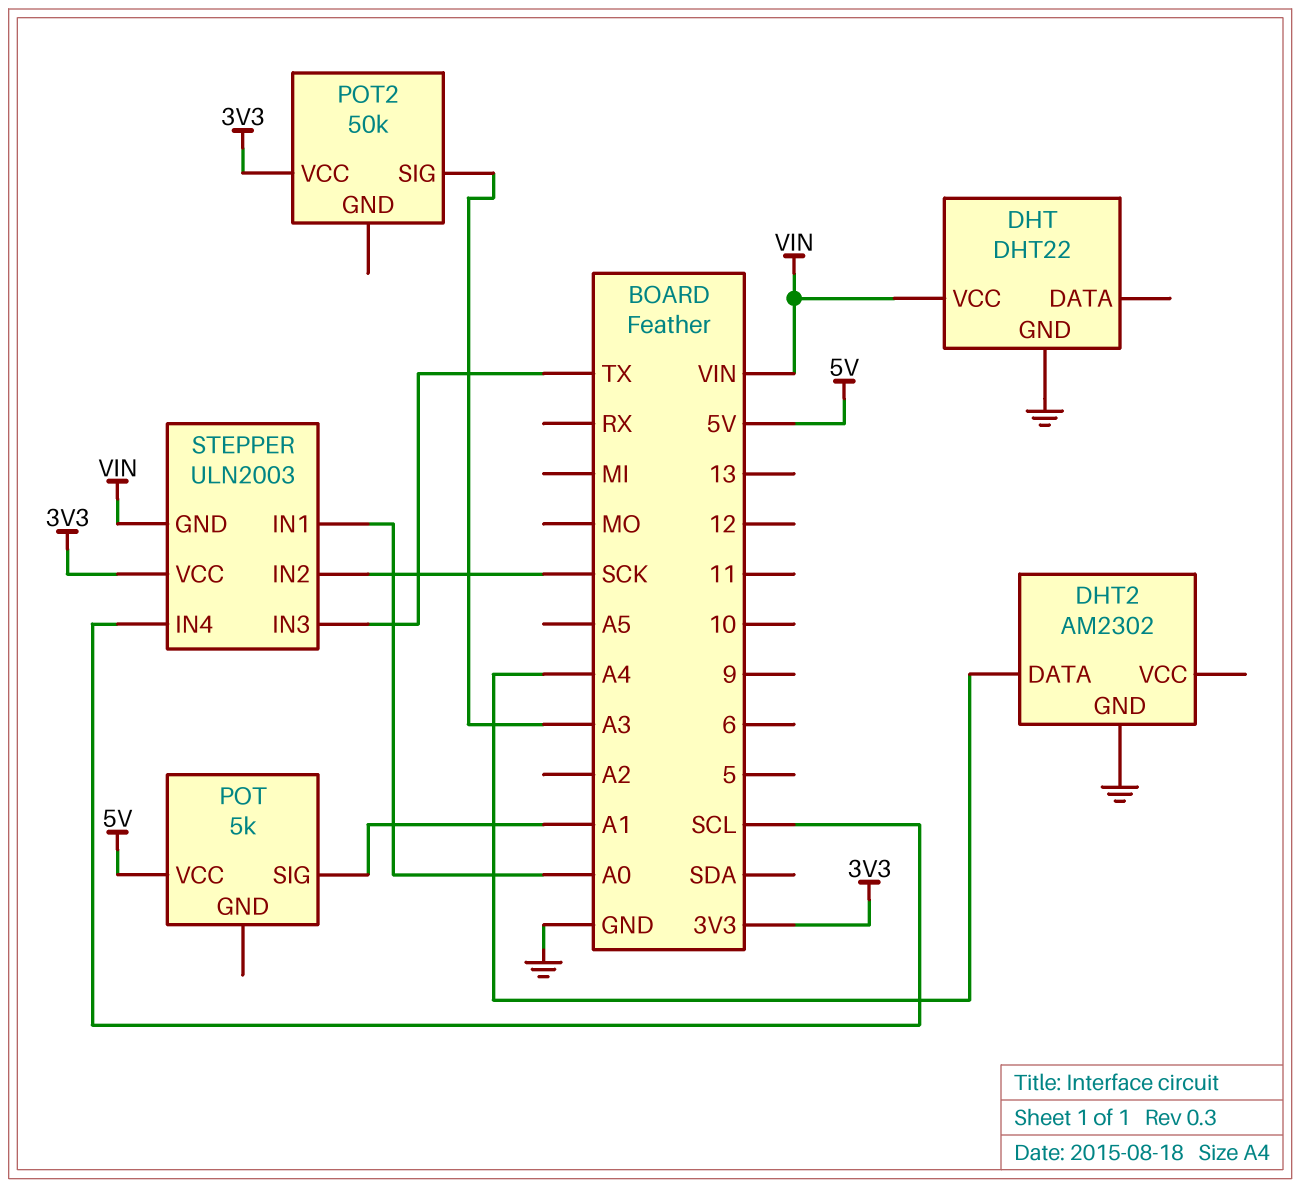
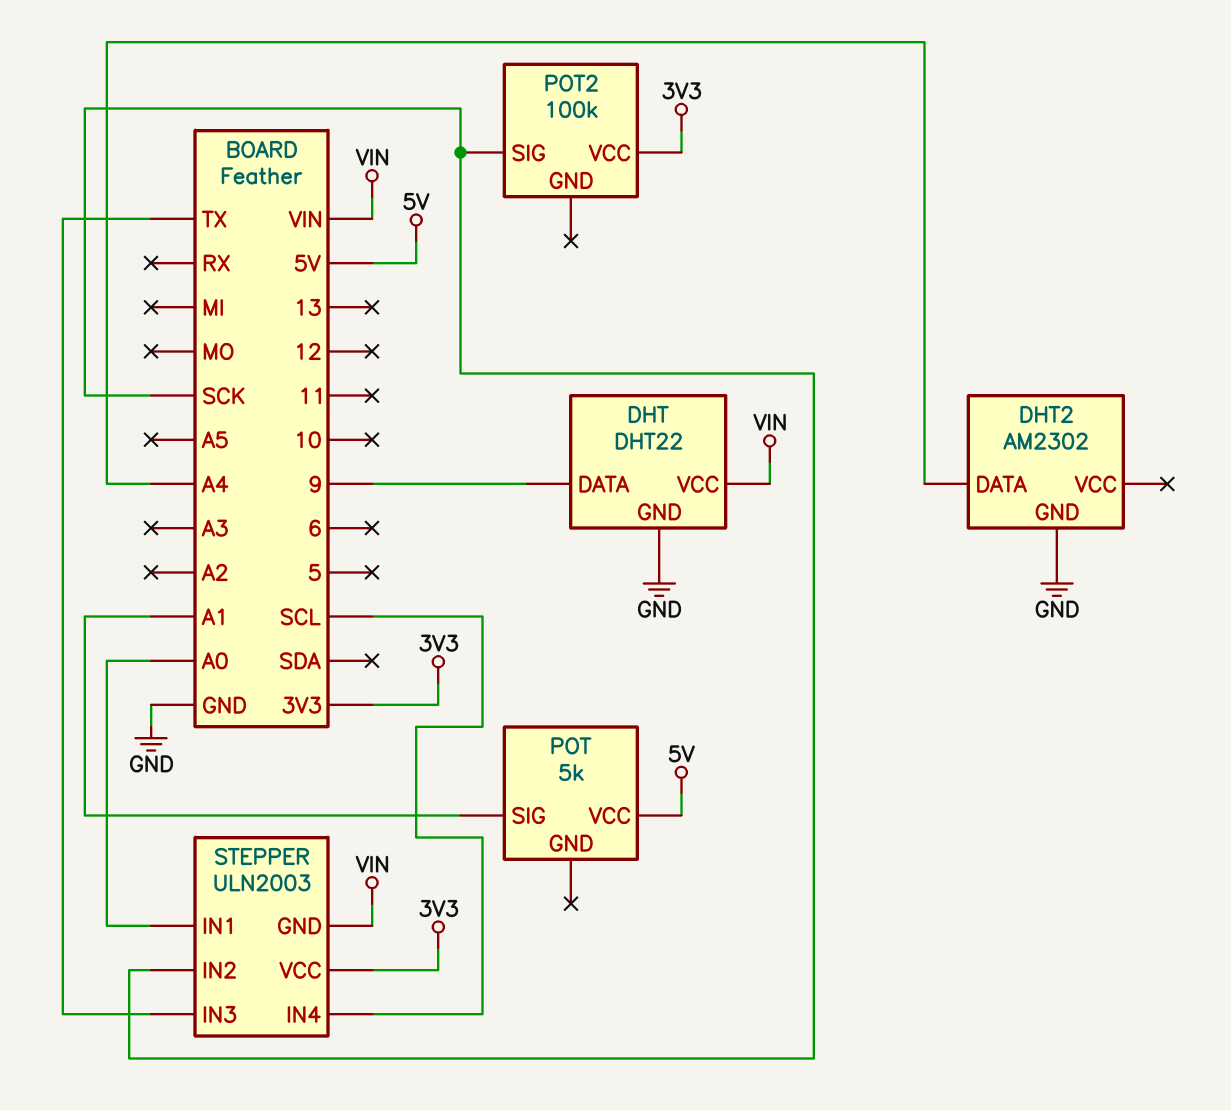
DHT pin DATA: none -> 9
POT2: 50k -> 100k
POT2 pin SIG: A3 -> SCK

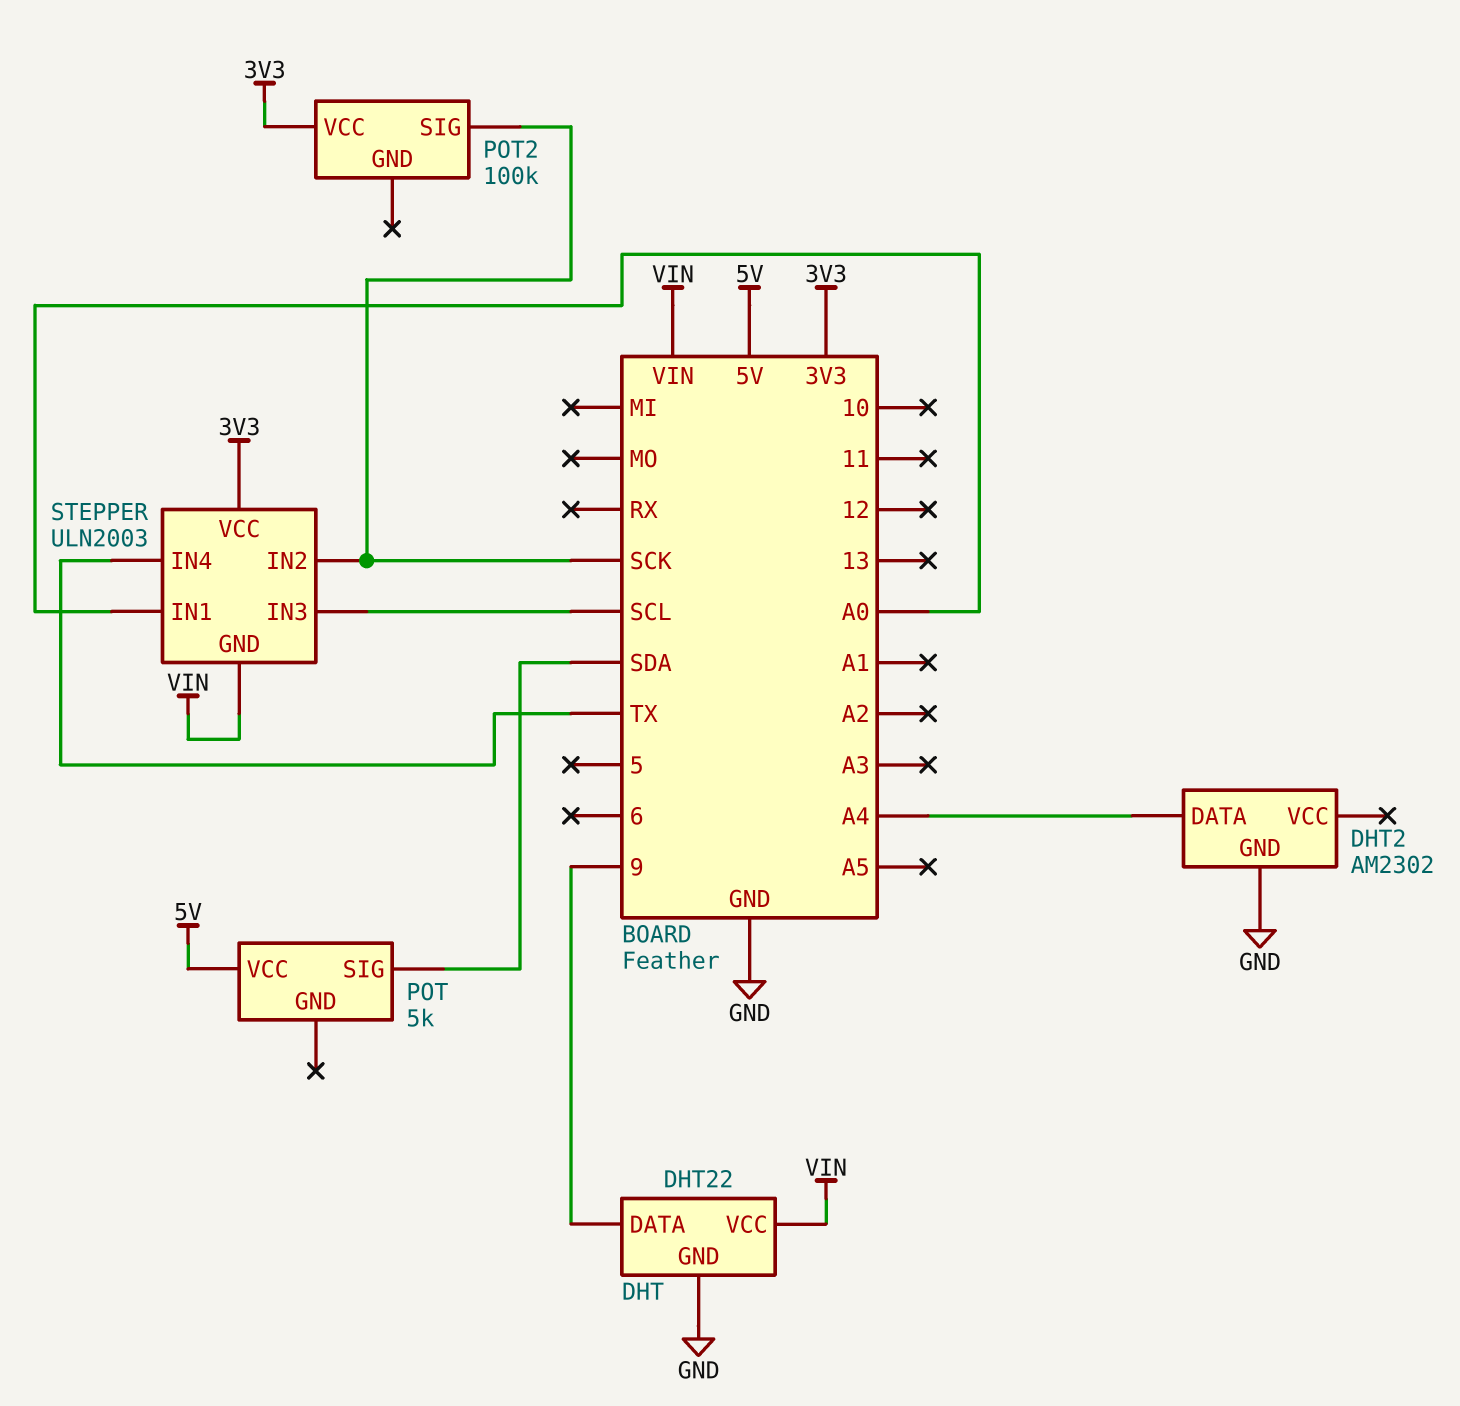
POT pin SIG: A1 -> SDA
STEPPER pin IN3: TX -> SCL
STEPPER pin IN4: SCL -> TX

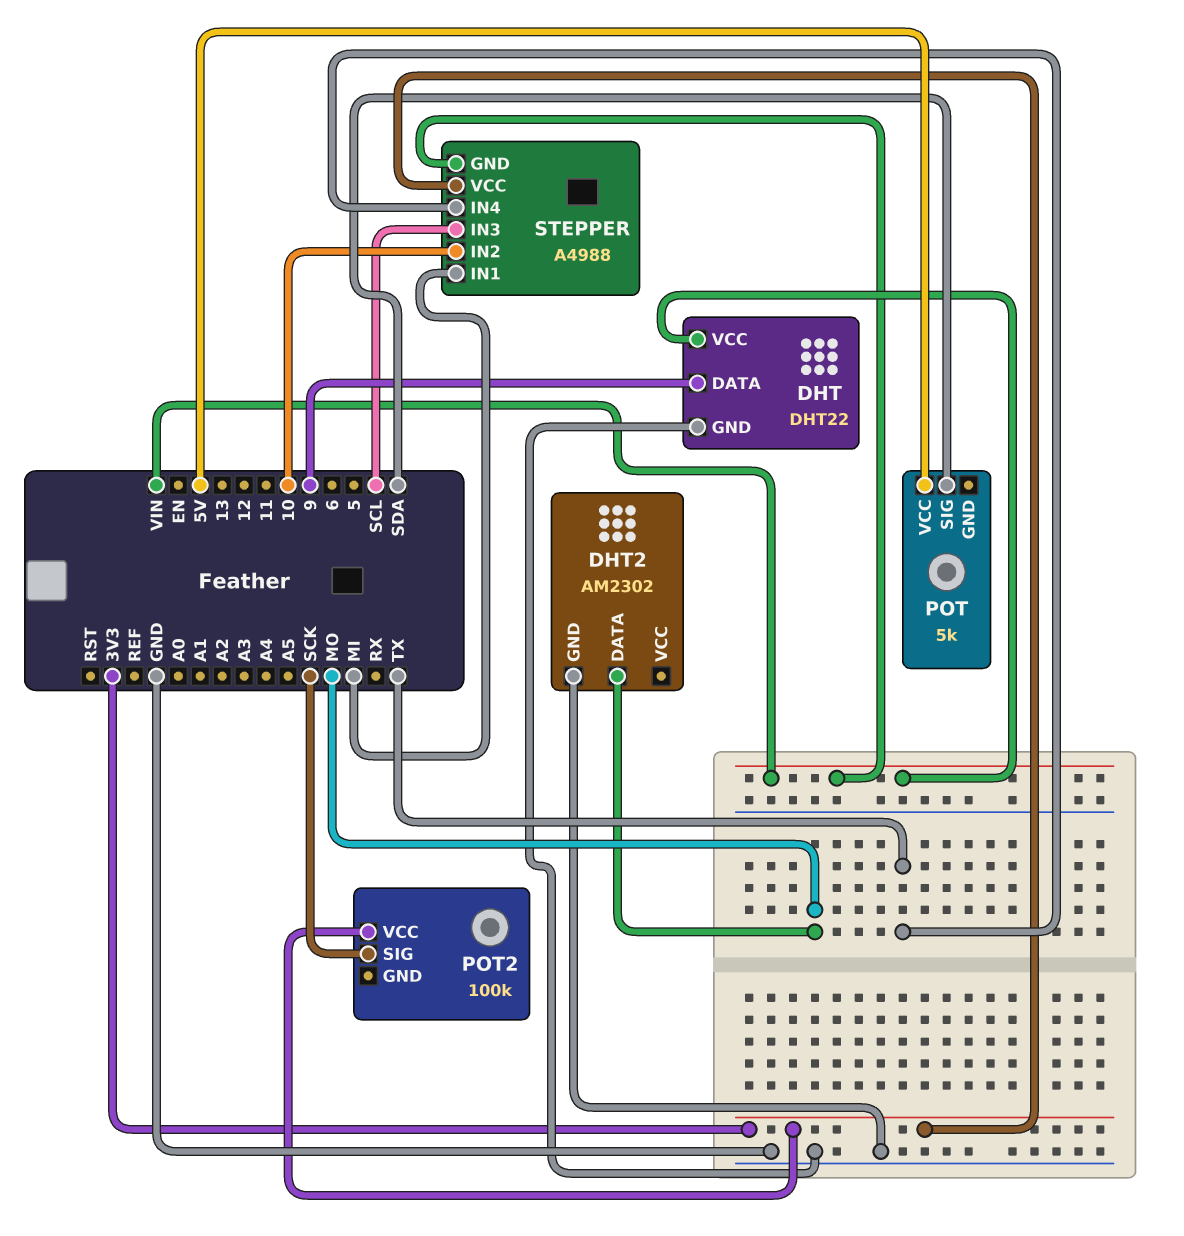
DHT2 pin DATA: A4 -> MO
STEPPER: ULN2003 -> A4988
STEPPER pin IN1: A0 -> MI
STEPPER pin IN2: SCK -> 10

